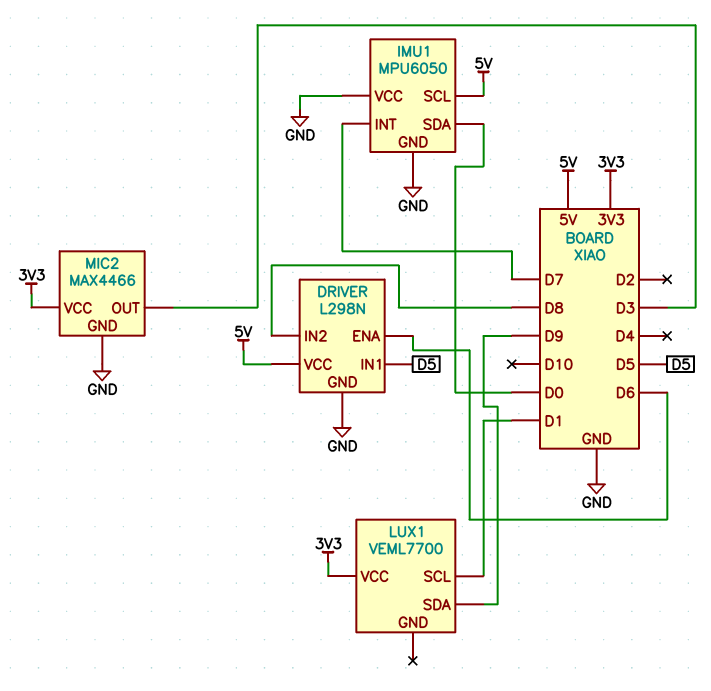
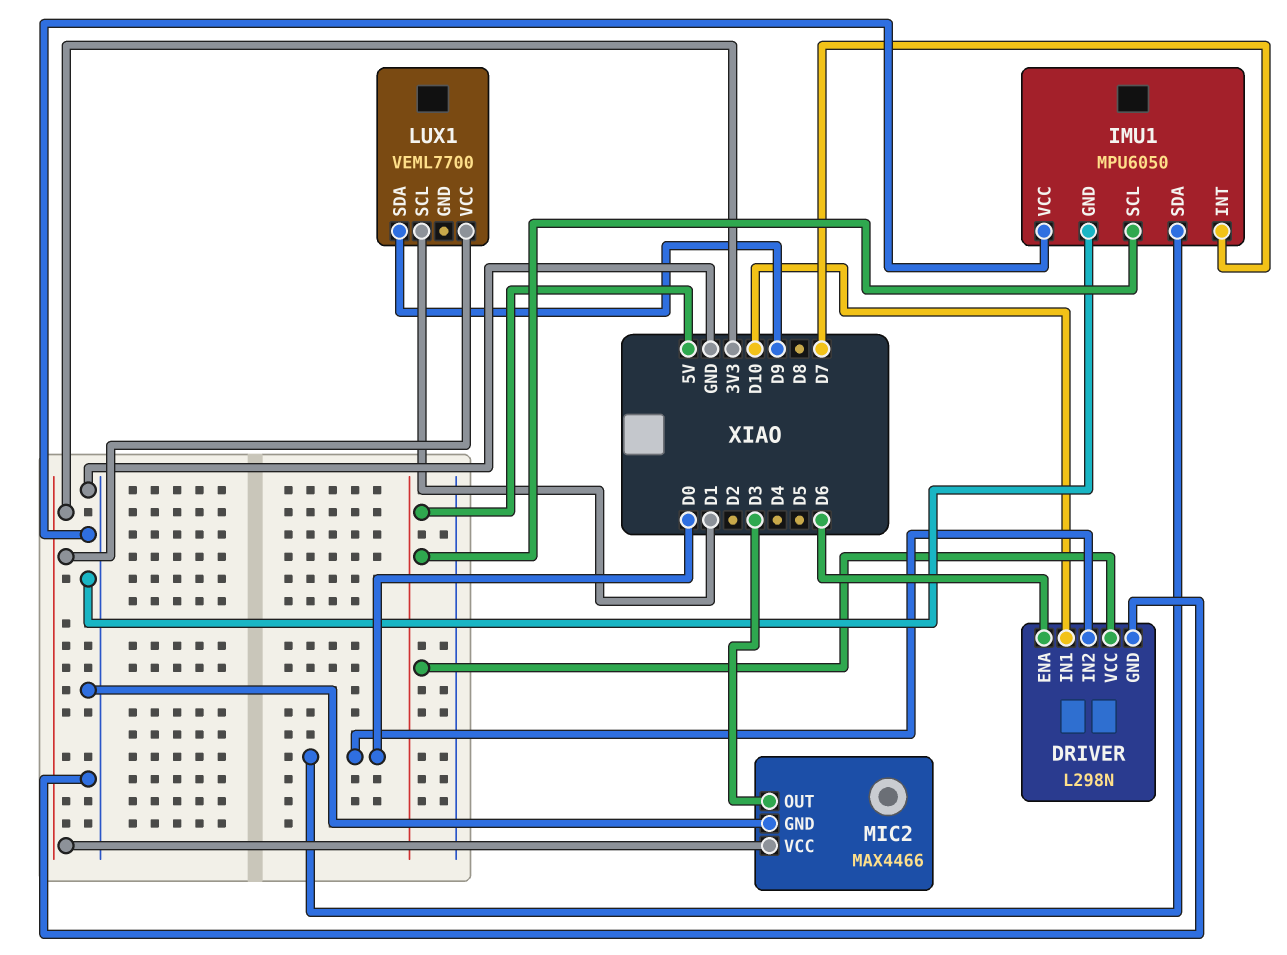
DRIVER pin IN1: D5 -> D10
DRIVER pin IN2: D8 -> D0

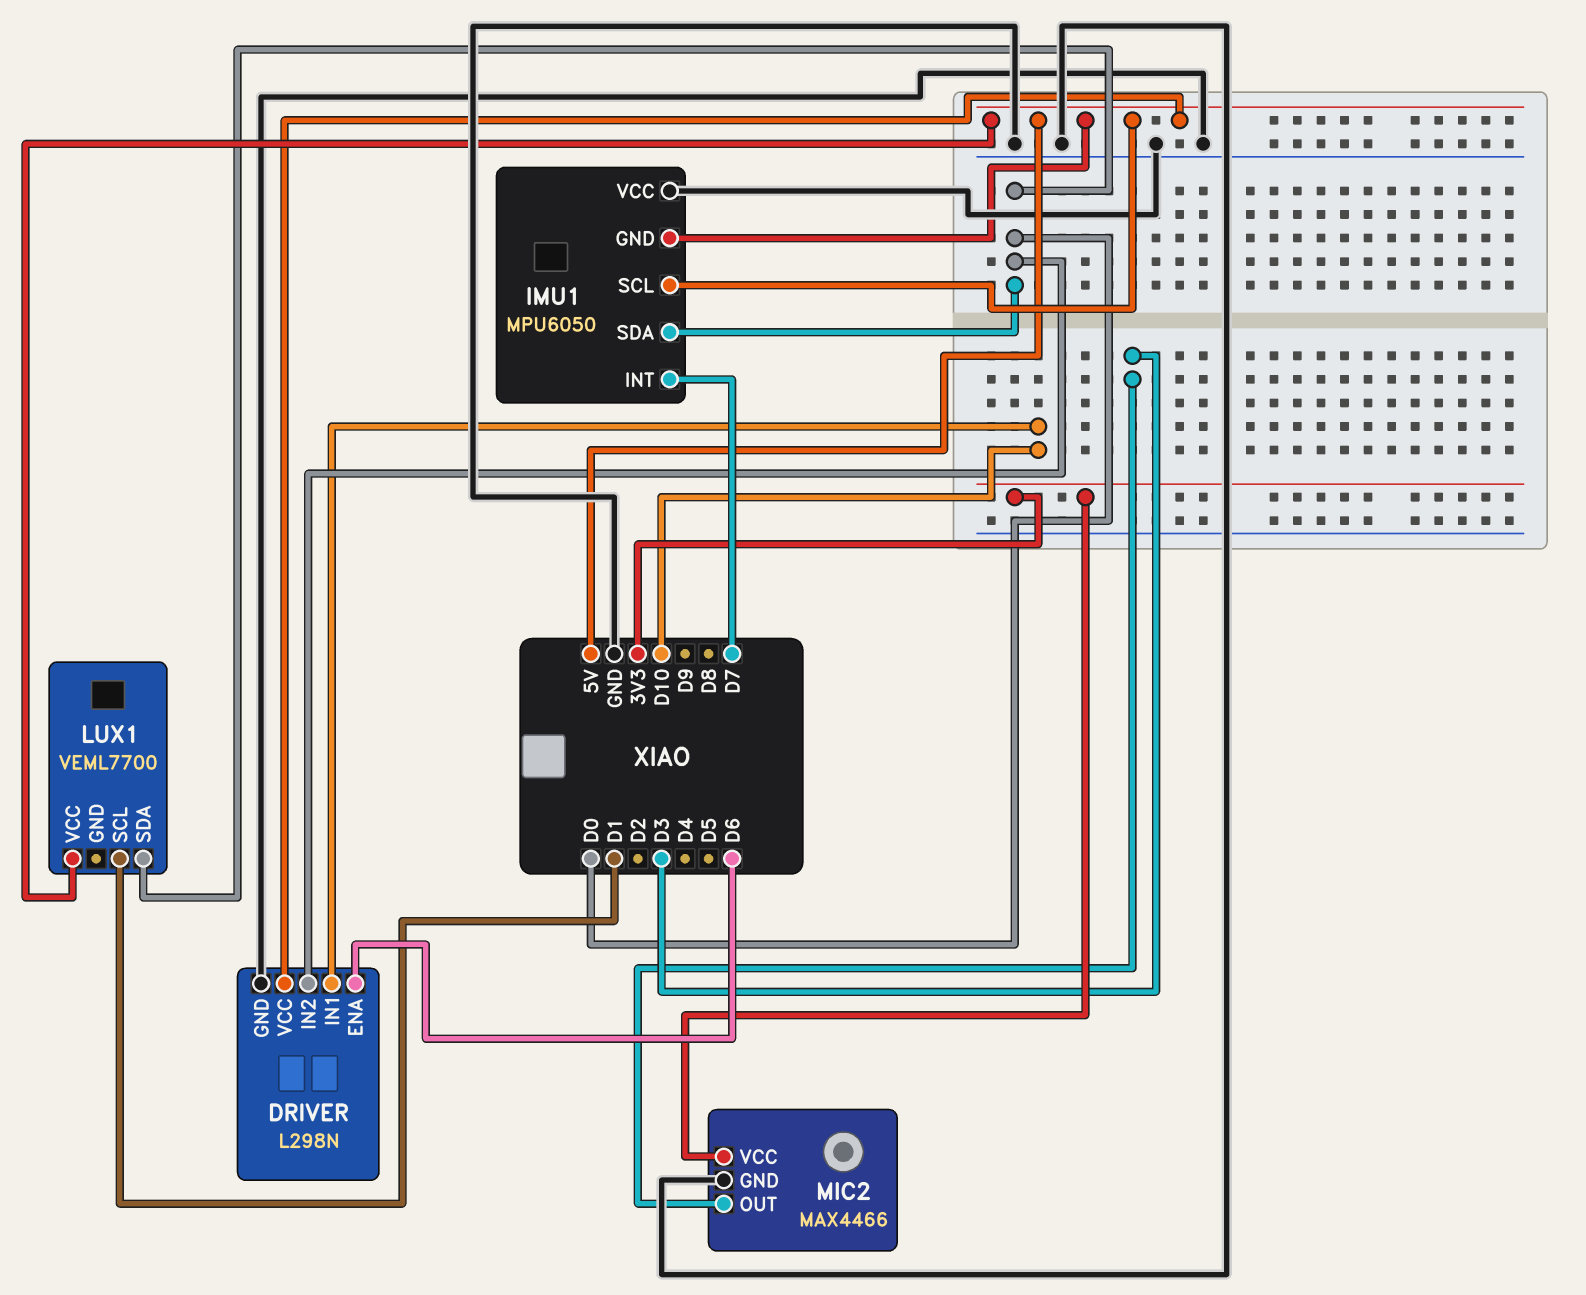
IMU1 pin GND: GND -> 5V
LUX1 pin SDA: D9 -> D0
LUX1 pin VCC: 3V3 -> 5V

